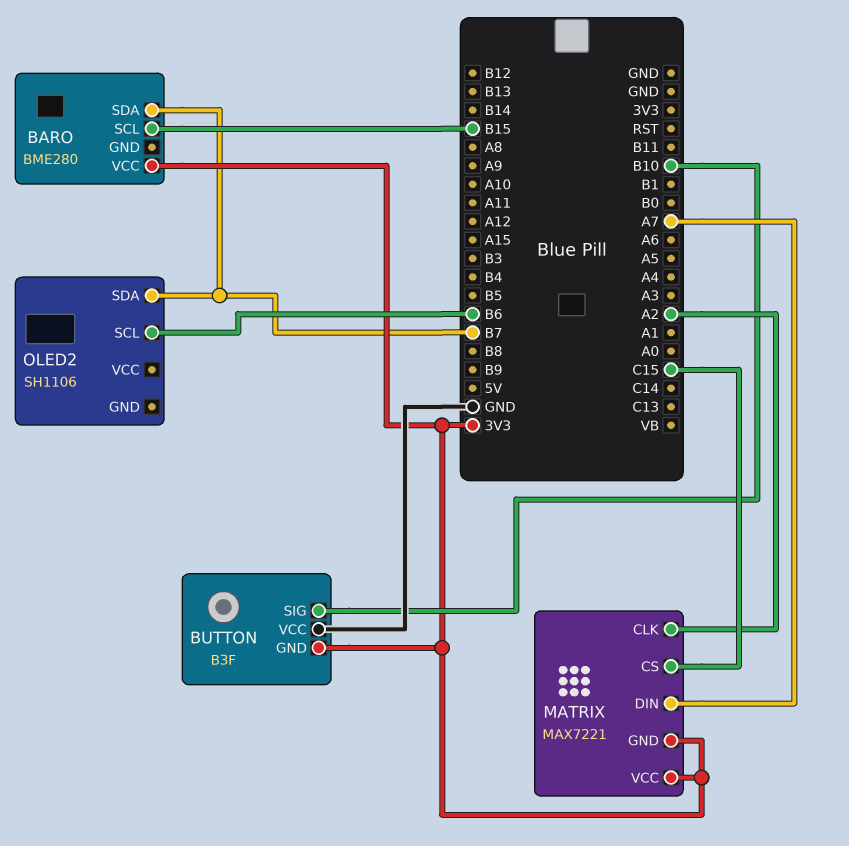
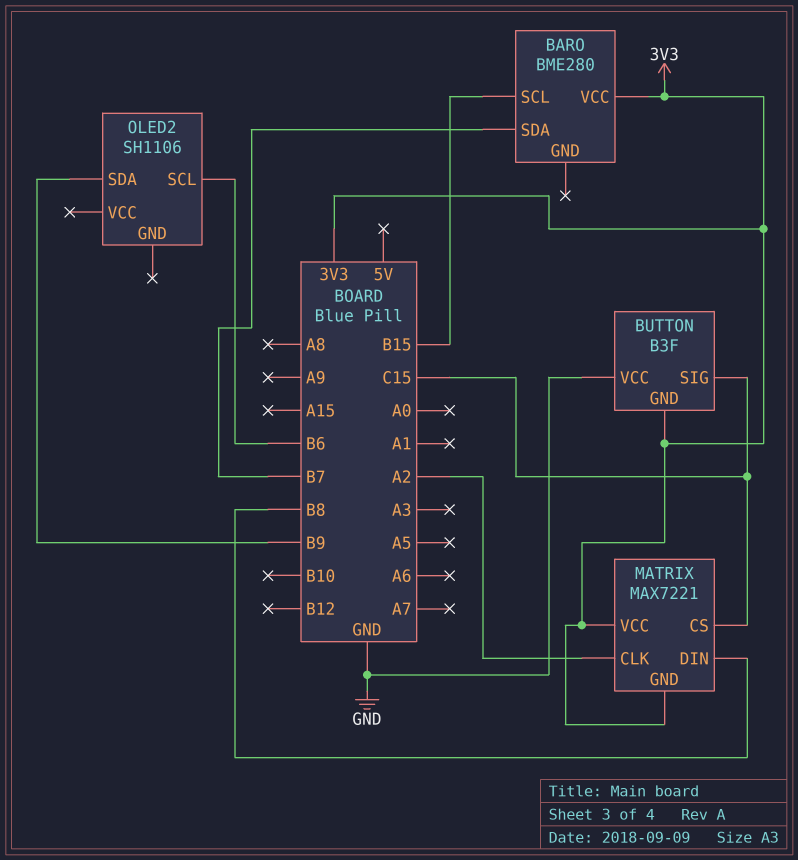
BUTTON pin SIG: B10 -> C15
MATRIX pin DIN: A7 -> B8
OLED2 pin SDA: B7 -> B9

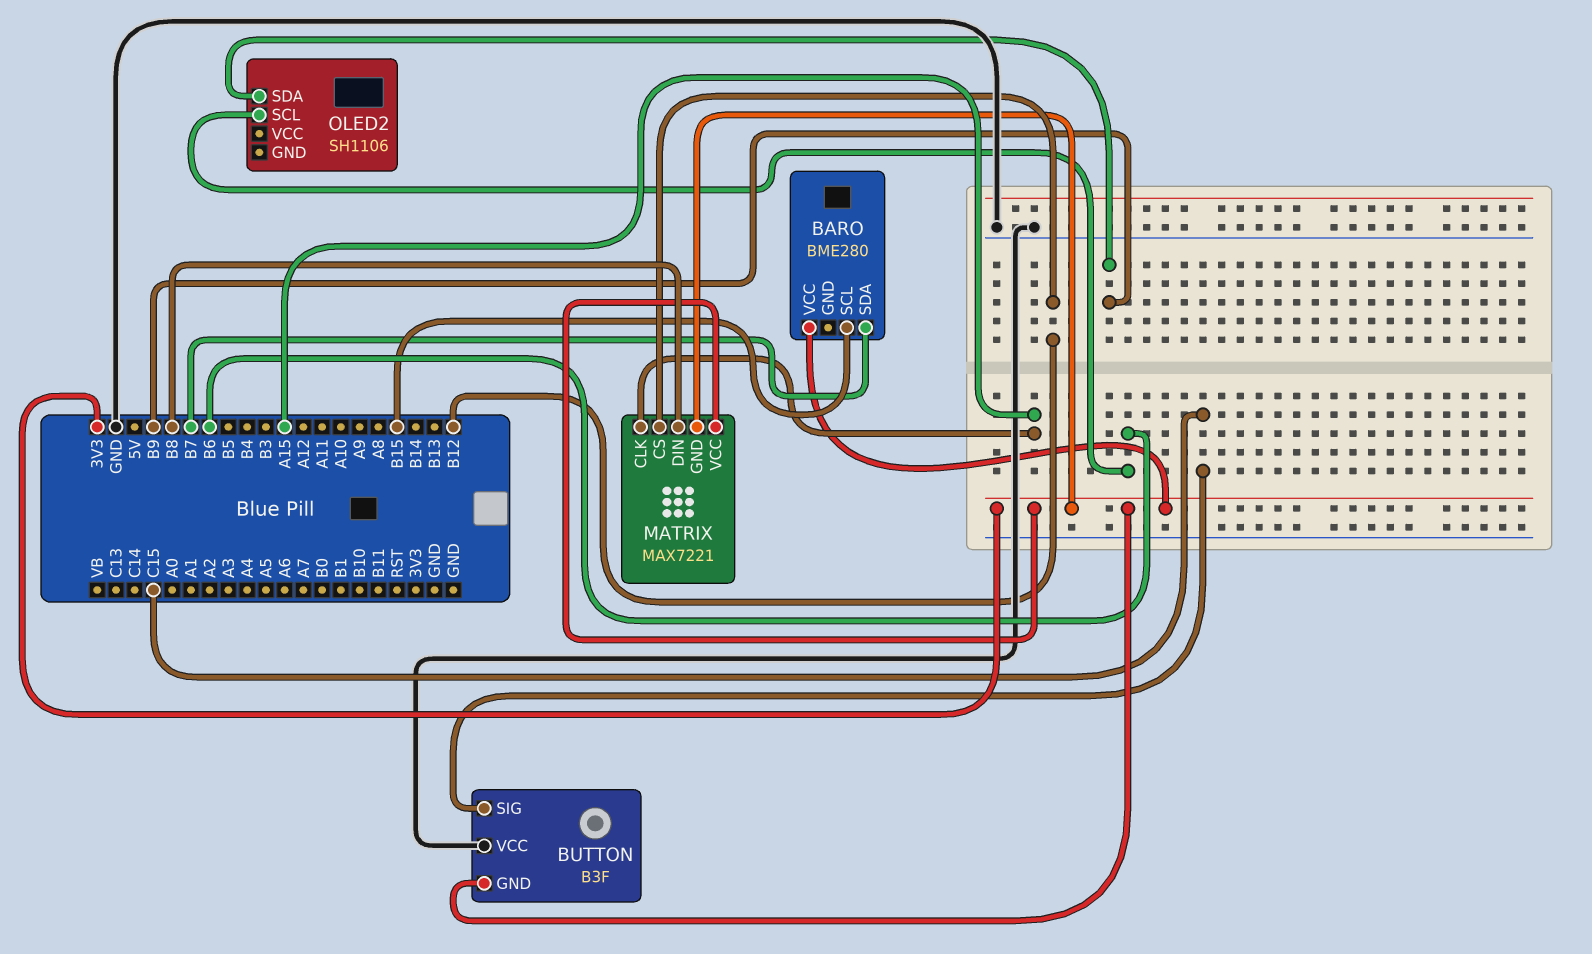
MATRIX pin CLK: A2 -> A15
MATRIX pin CS: C15 -> B12

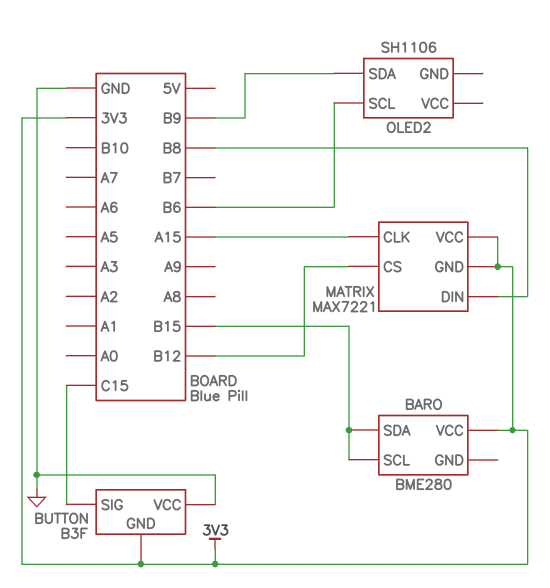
BARO pin SDA: B7 -> B15

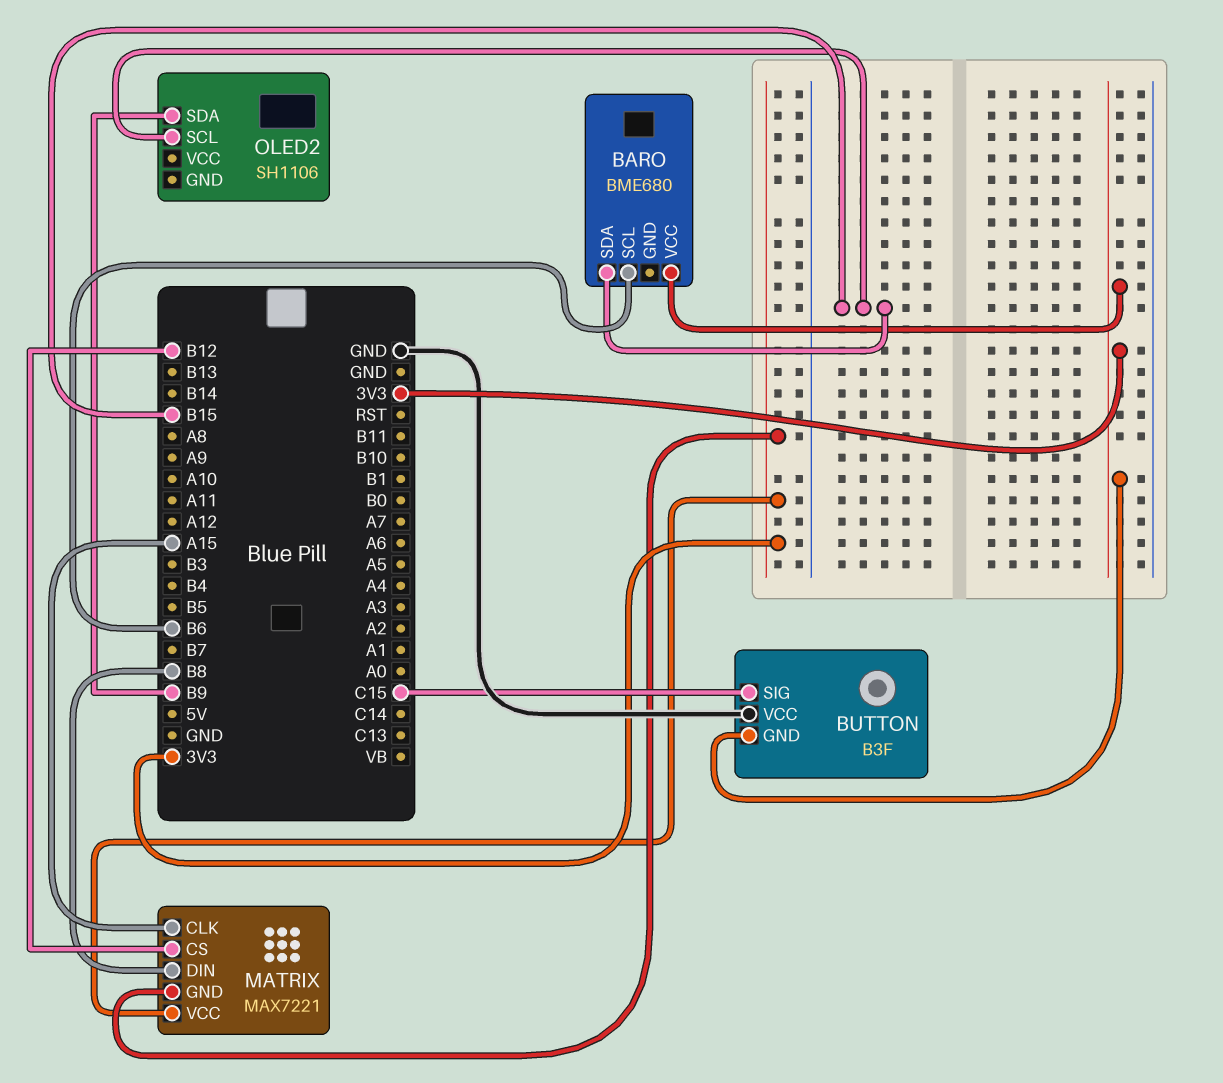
BARO: BME280 -> BME680
BARO pin SCL: B15 -> B6
OLED2 pin SCL: B6 -> B15

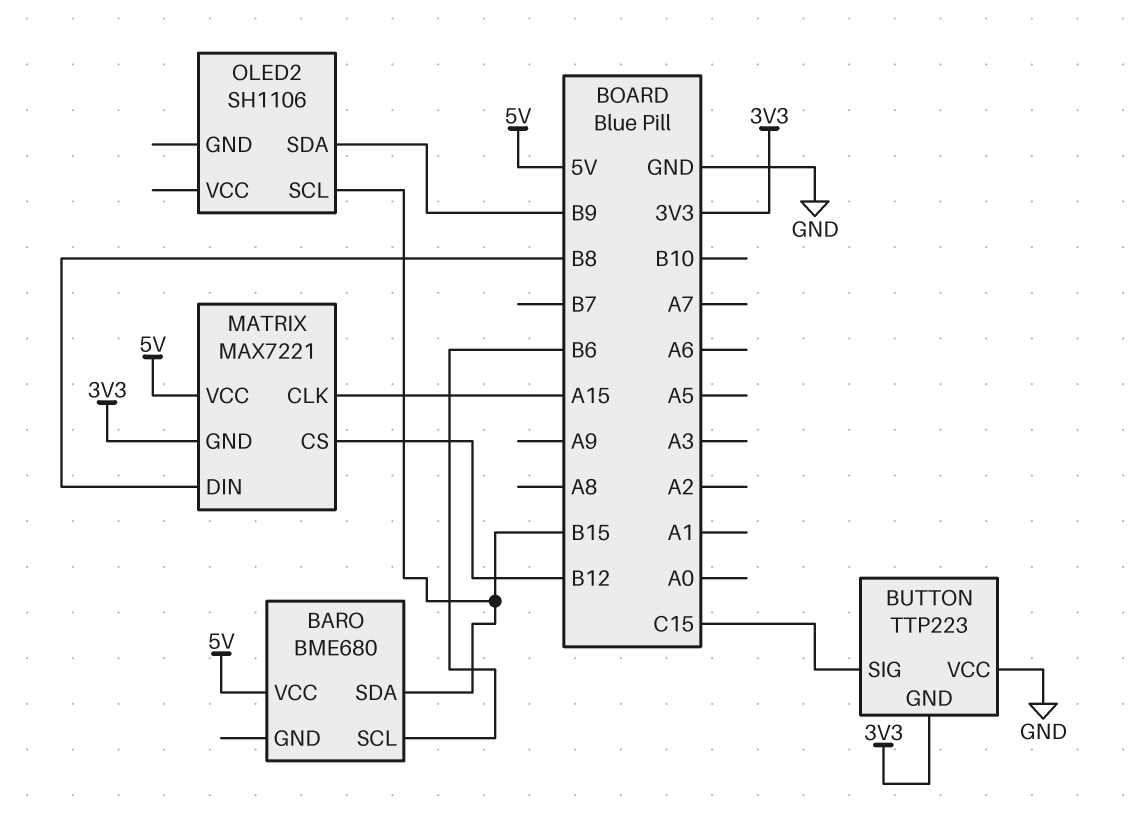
BARO pin VCC: 3V3 -> 5V
BUTTON: B3F -> TTP223
MATRIX pin VCC: 3V3 -> 5V

